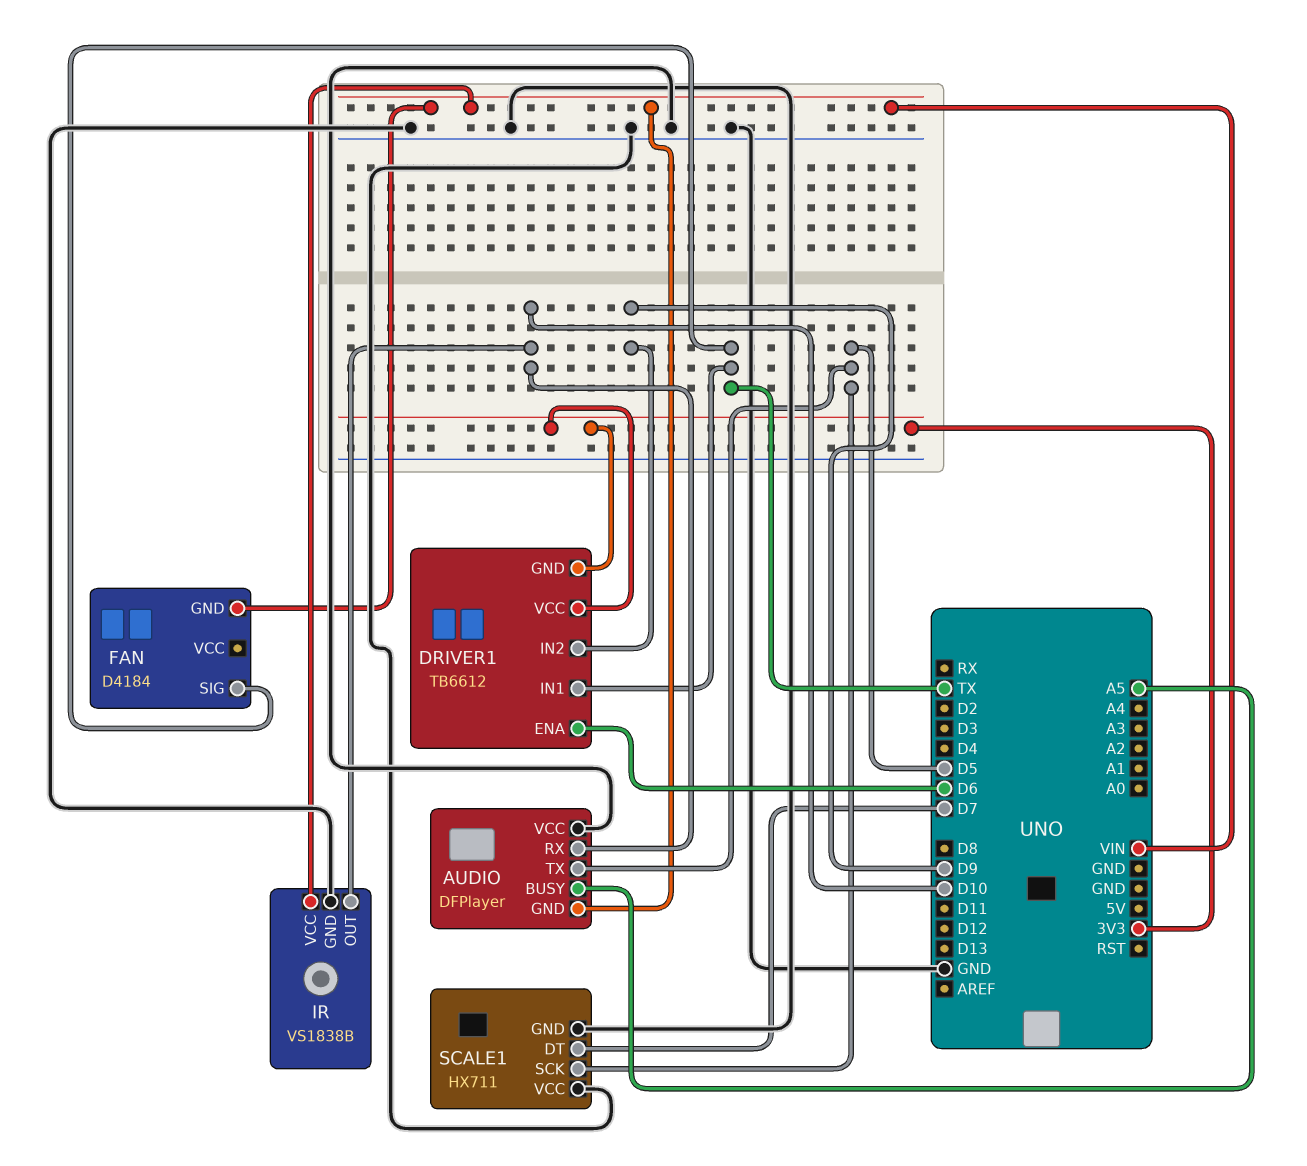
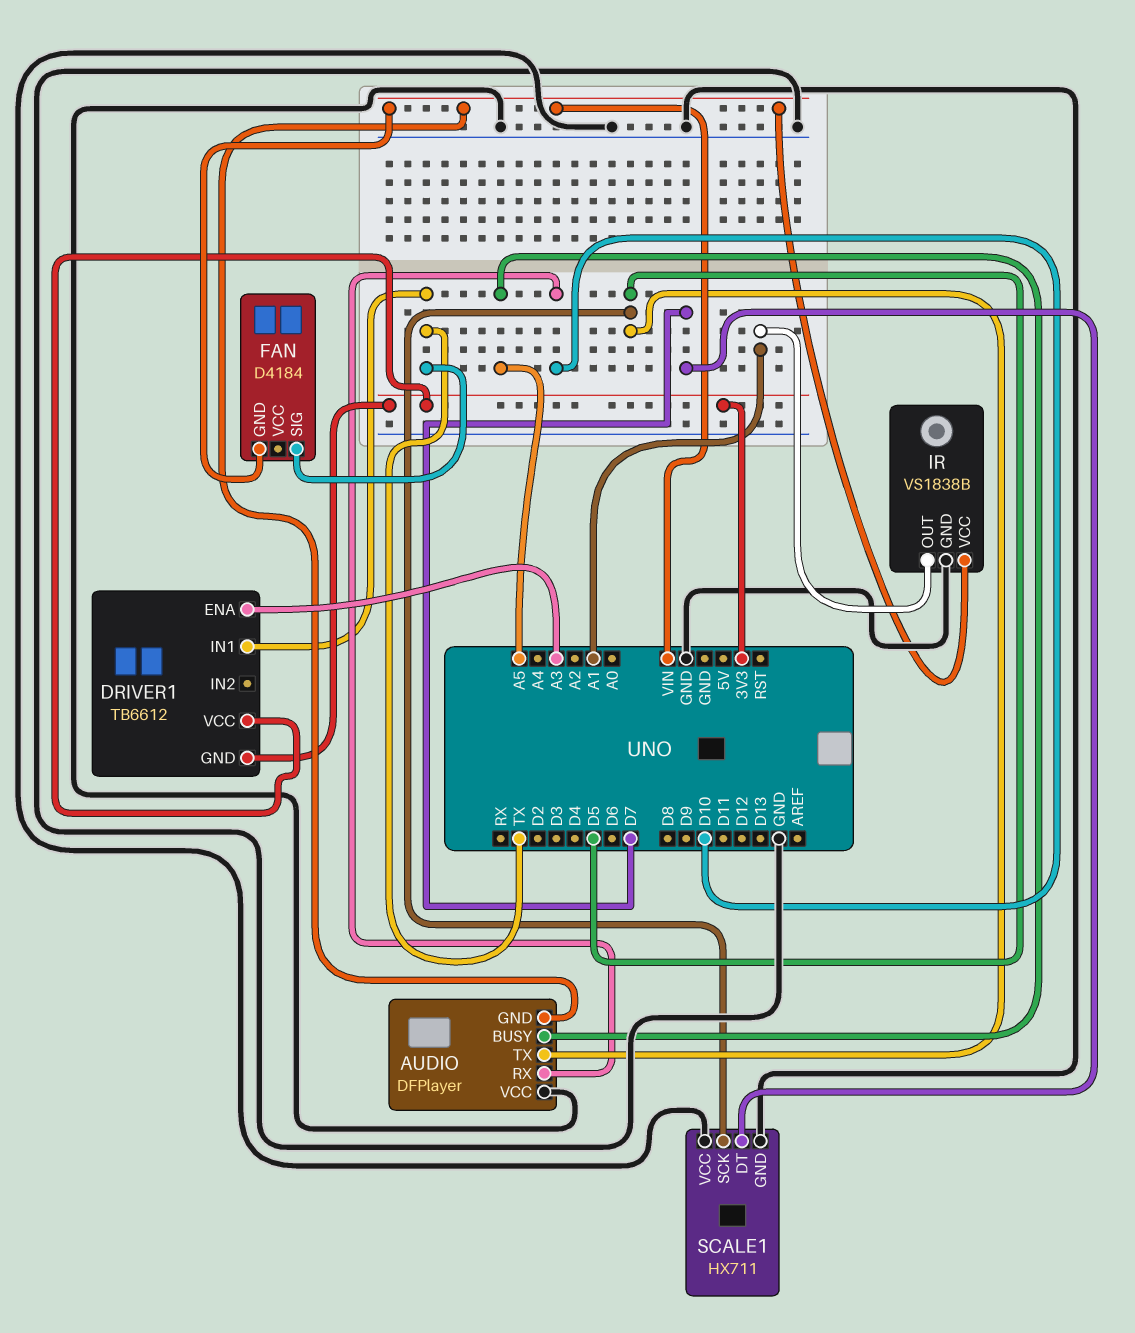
DRIVER1 pin ENA: D6 -> A3
DRIVER1 pin IN2: D9 -> none
IR pin OUT: D10 -> A1

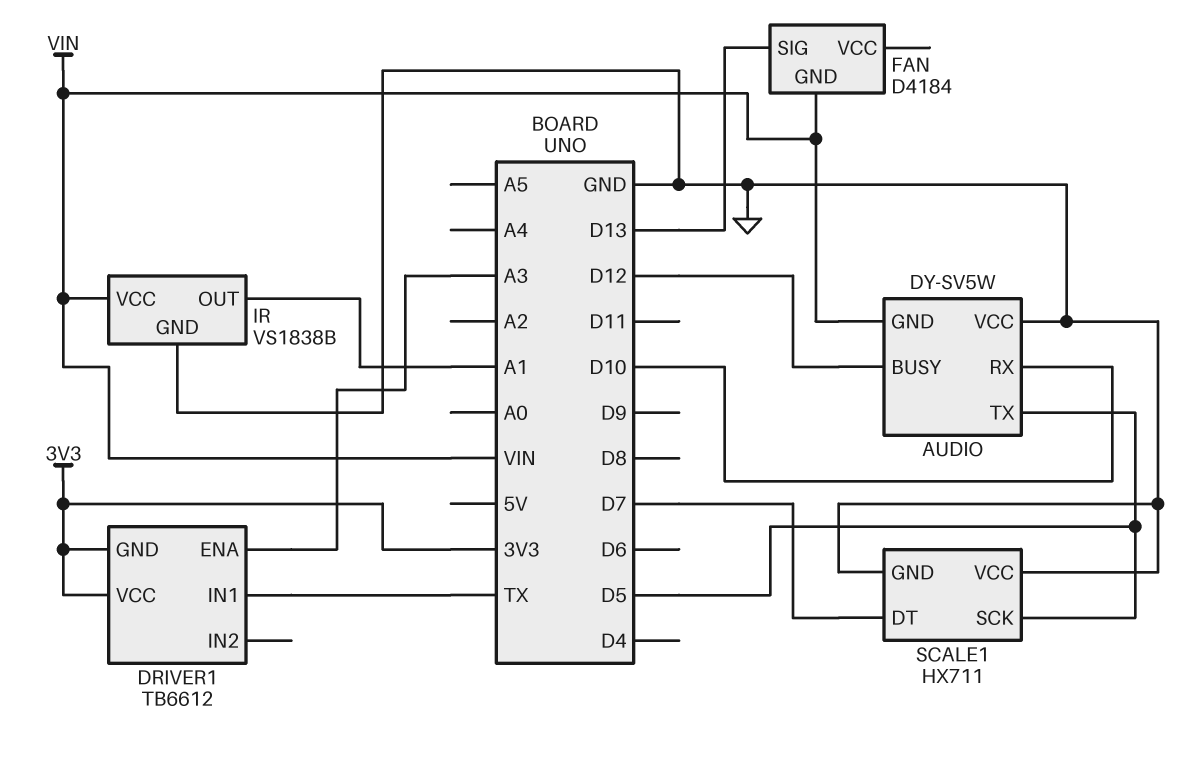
AUDIO: DFPlayer -> DY-SV5W
AUDIO pin BUSY: A5 -> D12
FAN pin SIG: TX -> D13

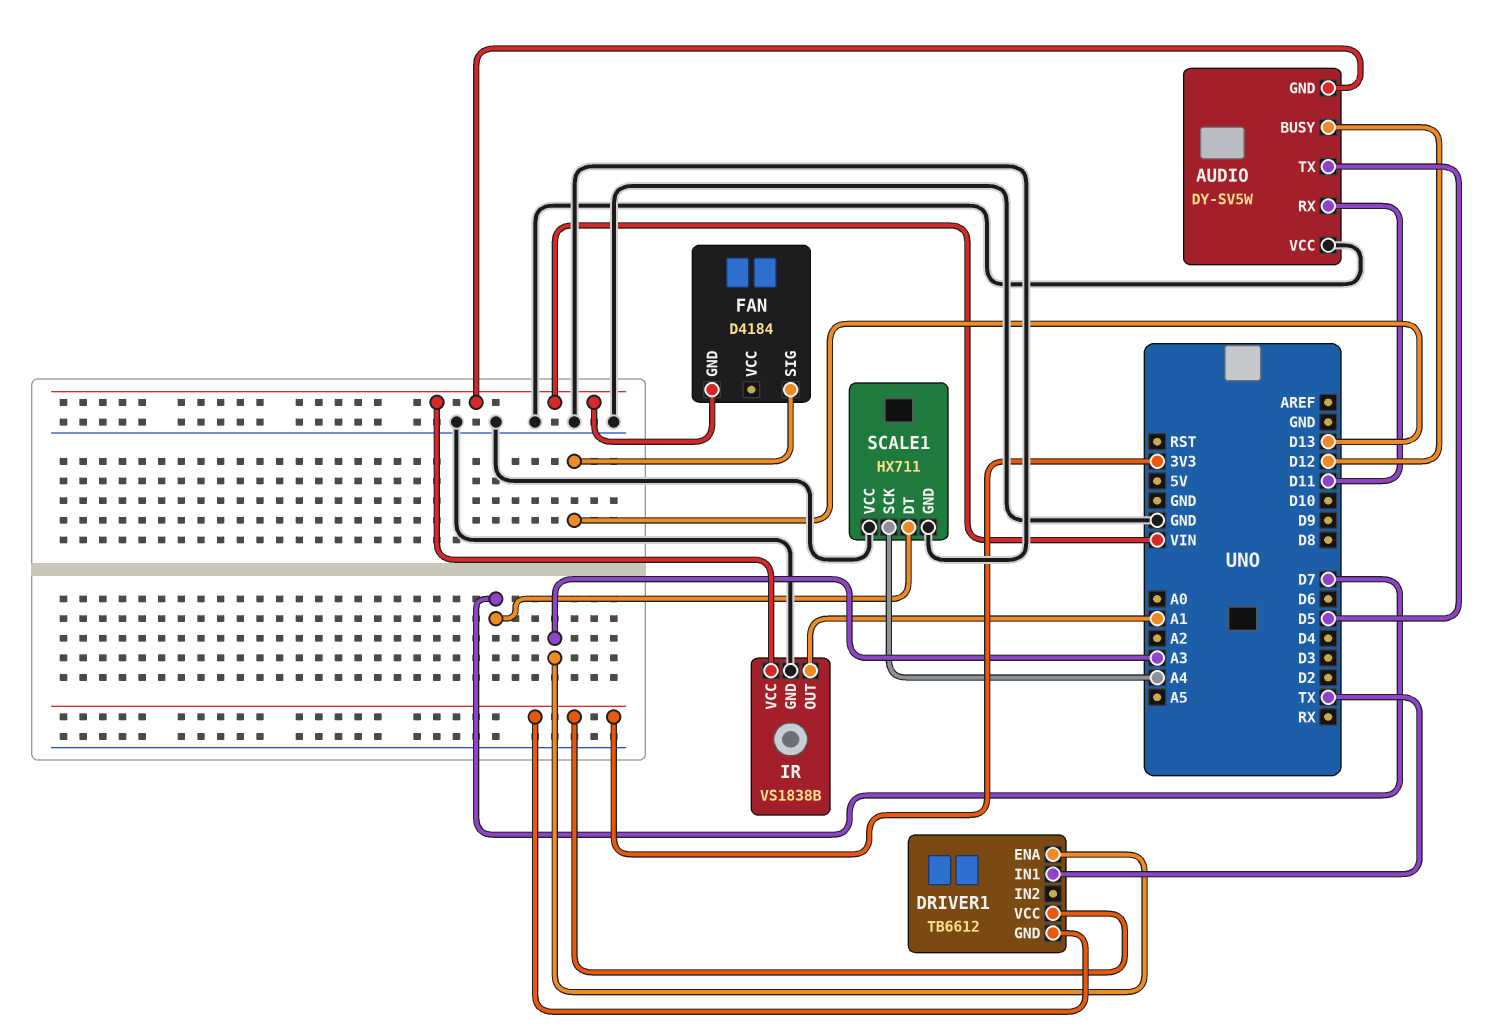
AUDIO pin RX: D10 -> D11
SCALE1 pin SCK: D5 -> A4

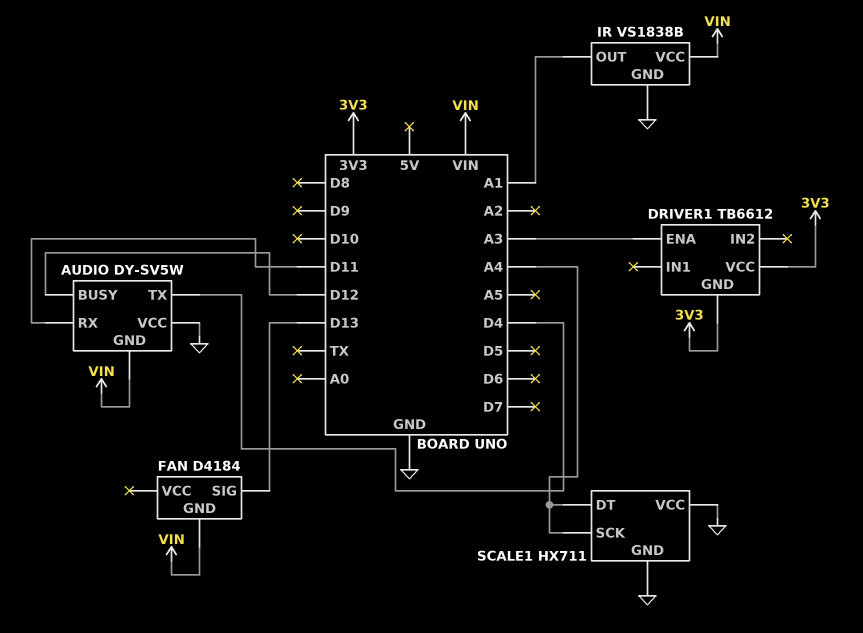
AUDIO pin TX: D5 -> D4
DRIVER1 pin IN1: TX -> none
SCALE1 pin DT: D7 -> A4

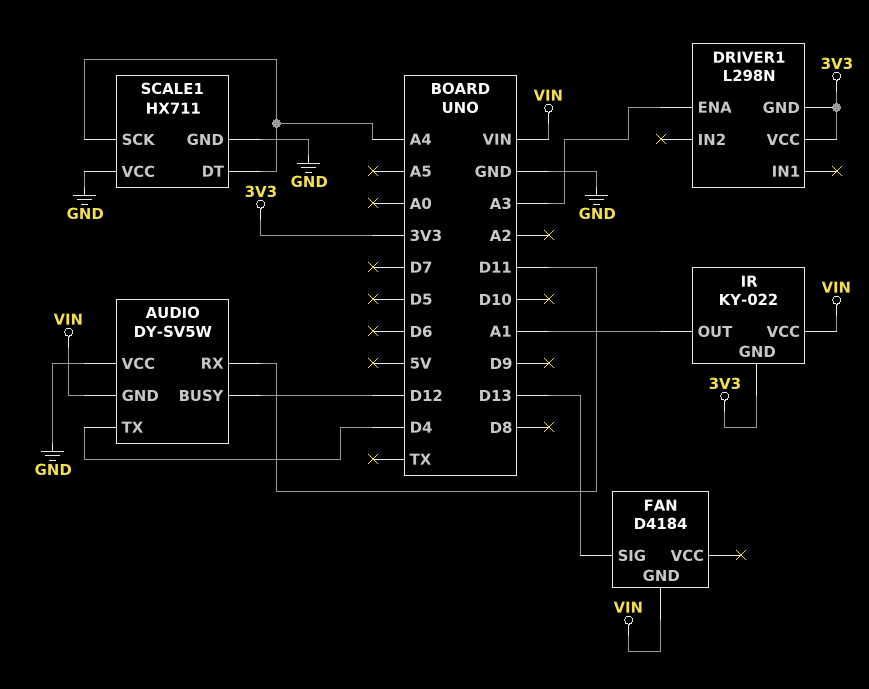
DRIVER1: TB6612 -> L298N
IR: VS1838B -> KY-022
IR pin GND: GND -> 3V3

